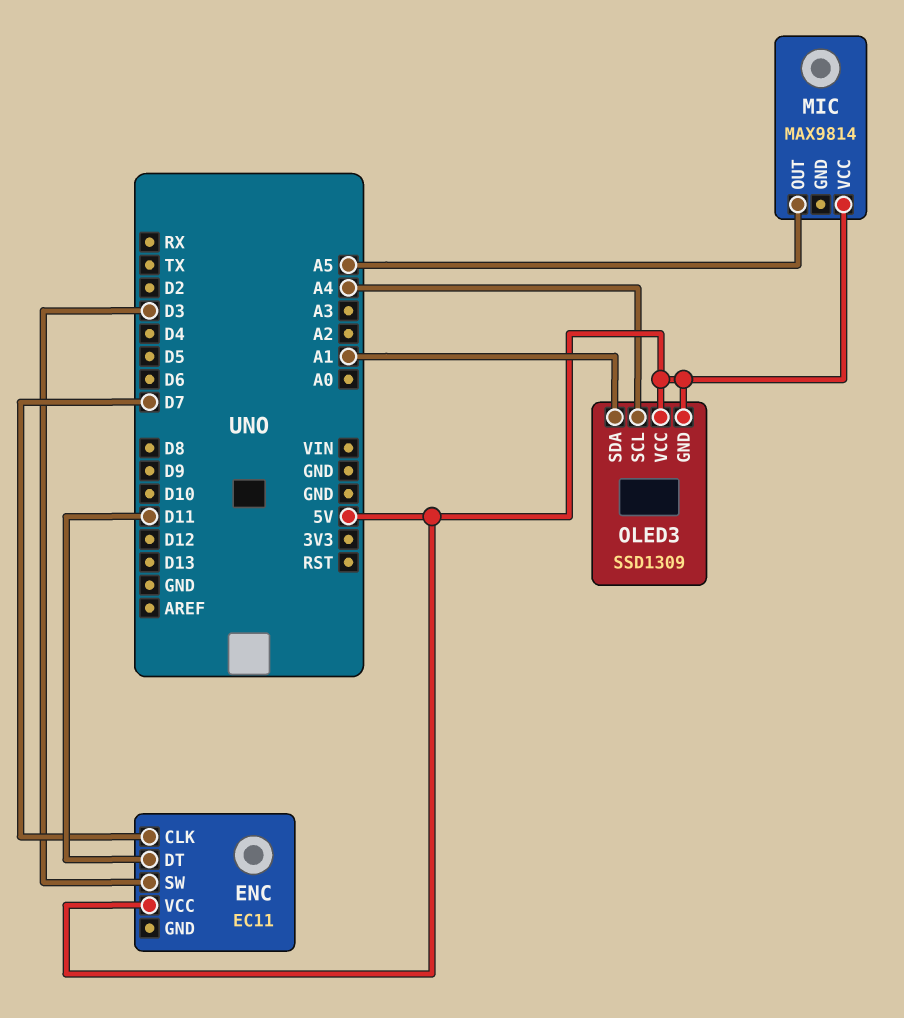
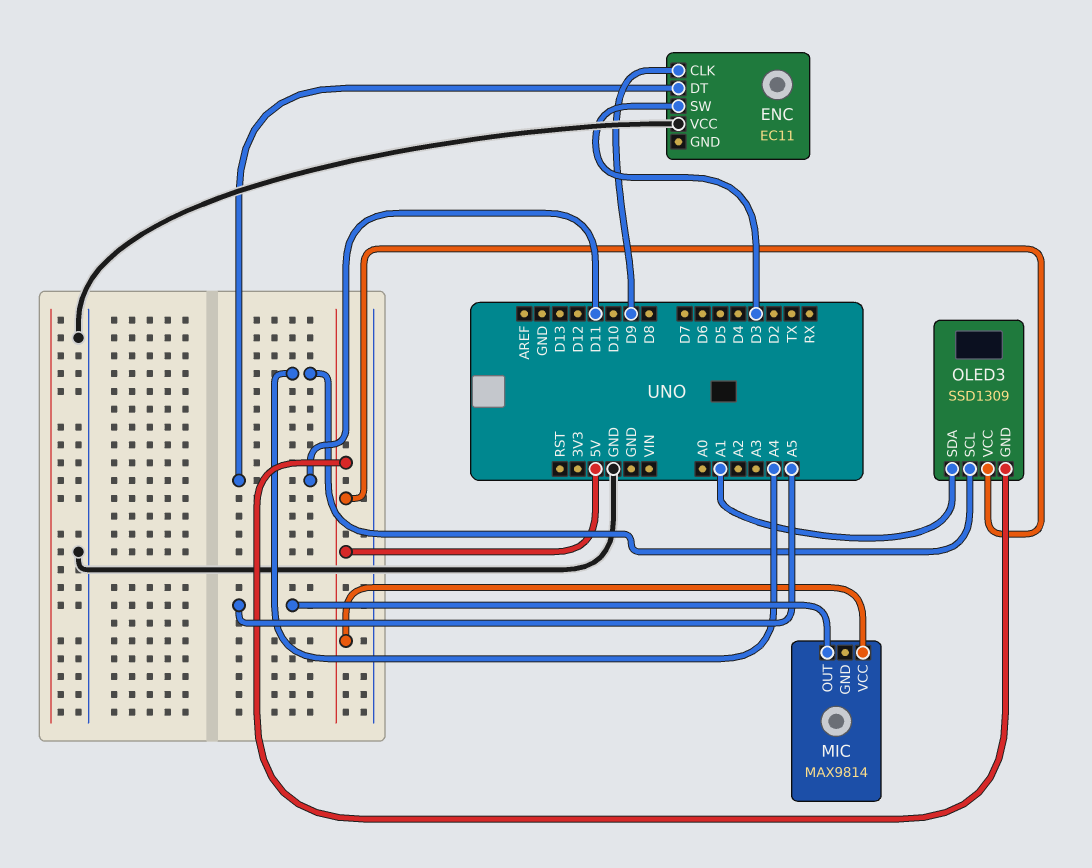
ENC pin CLK: D7 -> D9
ENC pin VCC: 5V -> GND

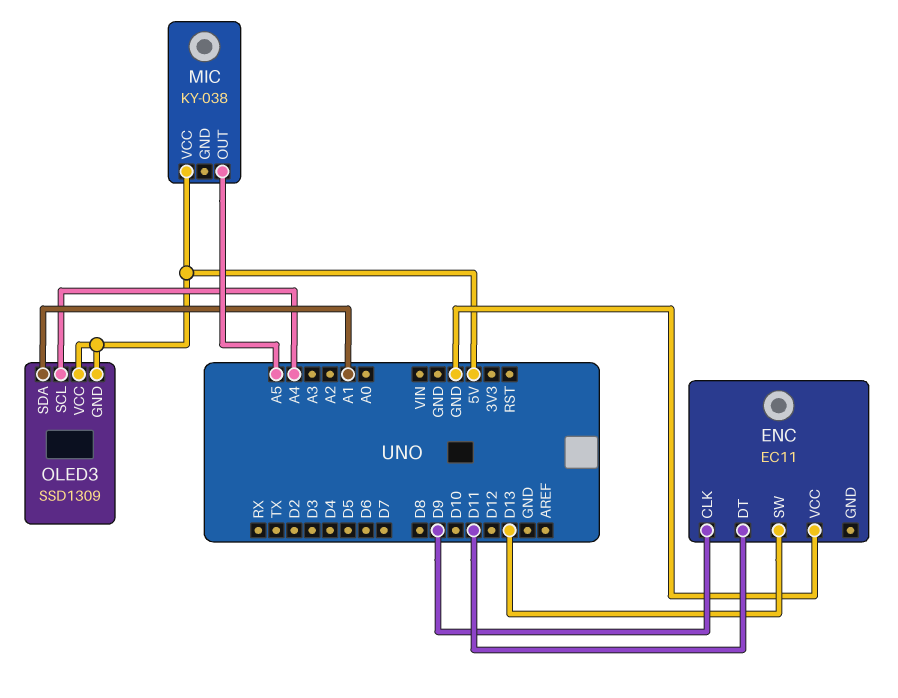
ENC pin SW: D3 -> D13
MIC: MAX9814 -> KY-038

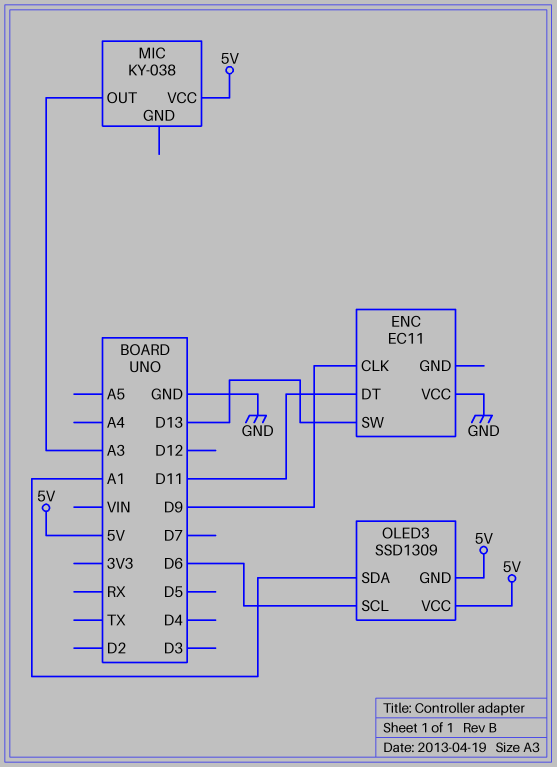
MIC pin OUT: A5 -> A3
OLED3 pin SCL: A4 -> D6

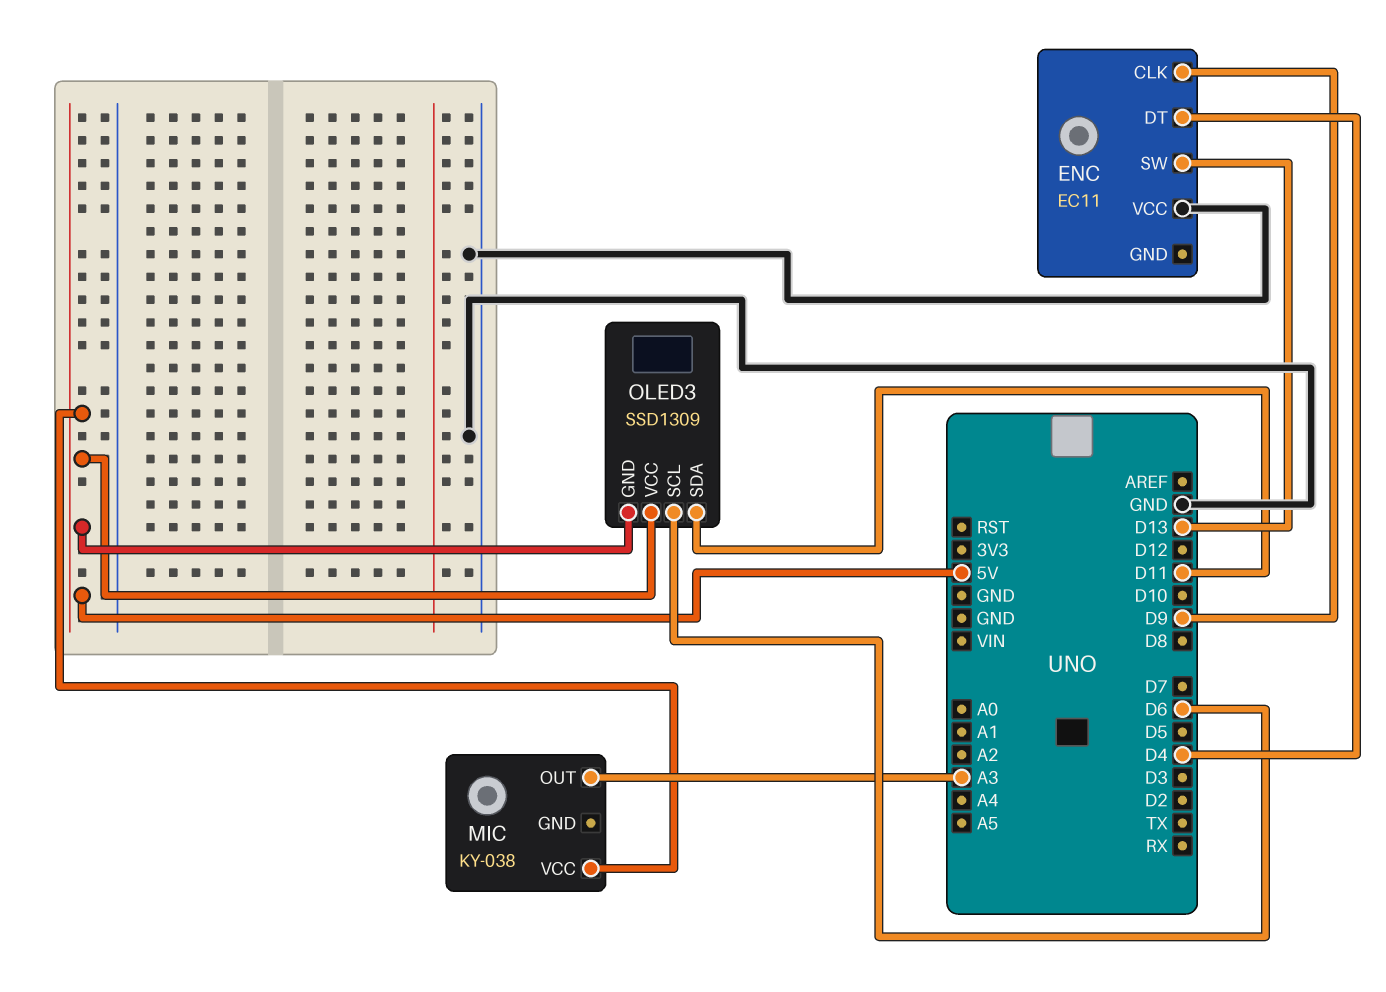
ENC pin DT: D11 -> D4
OLED3 pin SDA: A1 -> D11

